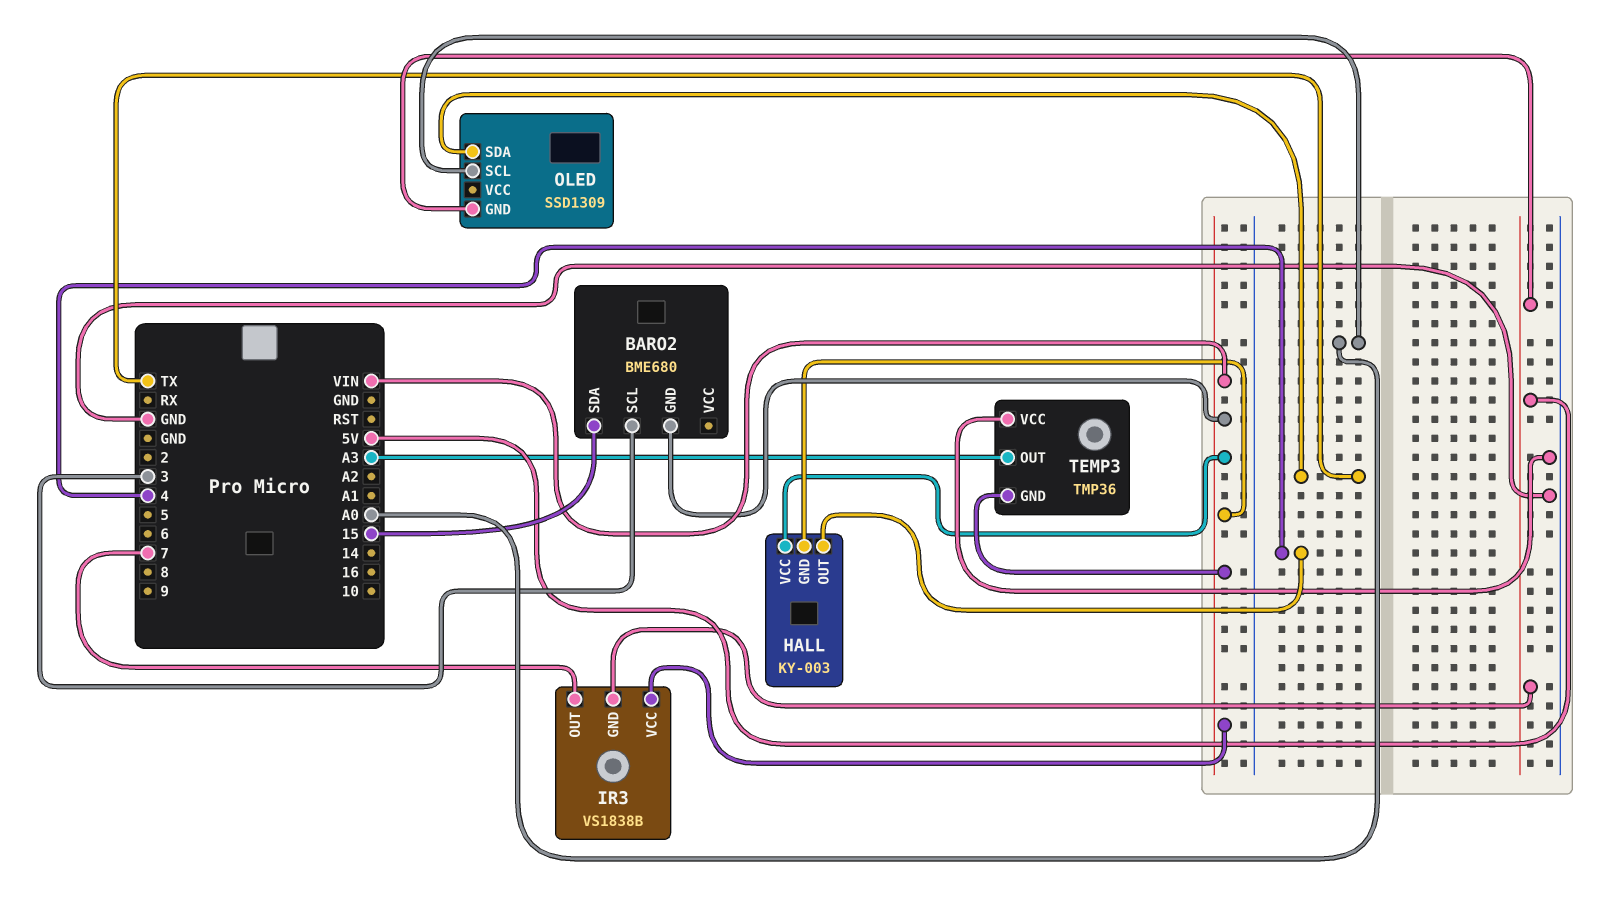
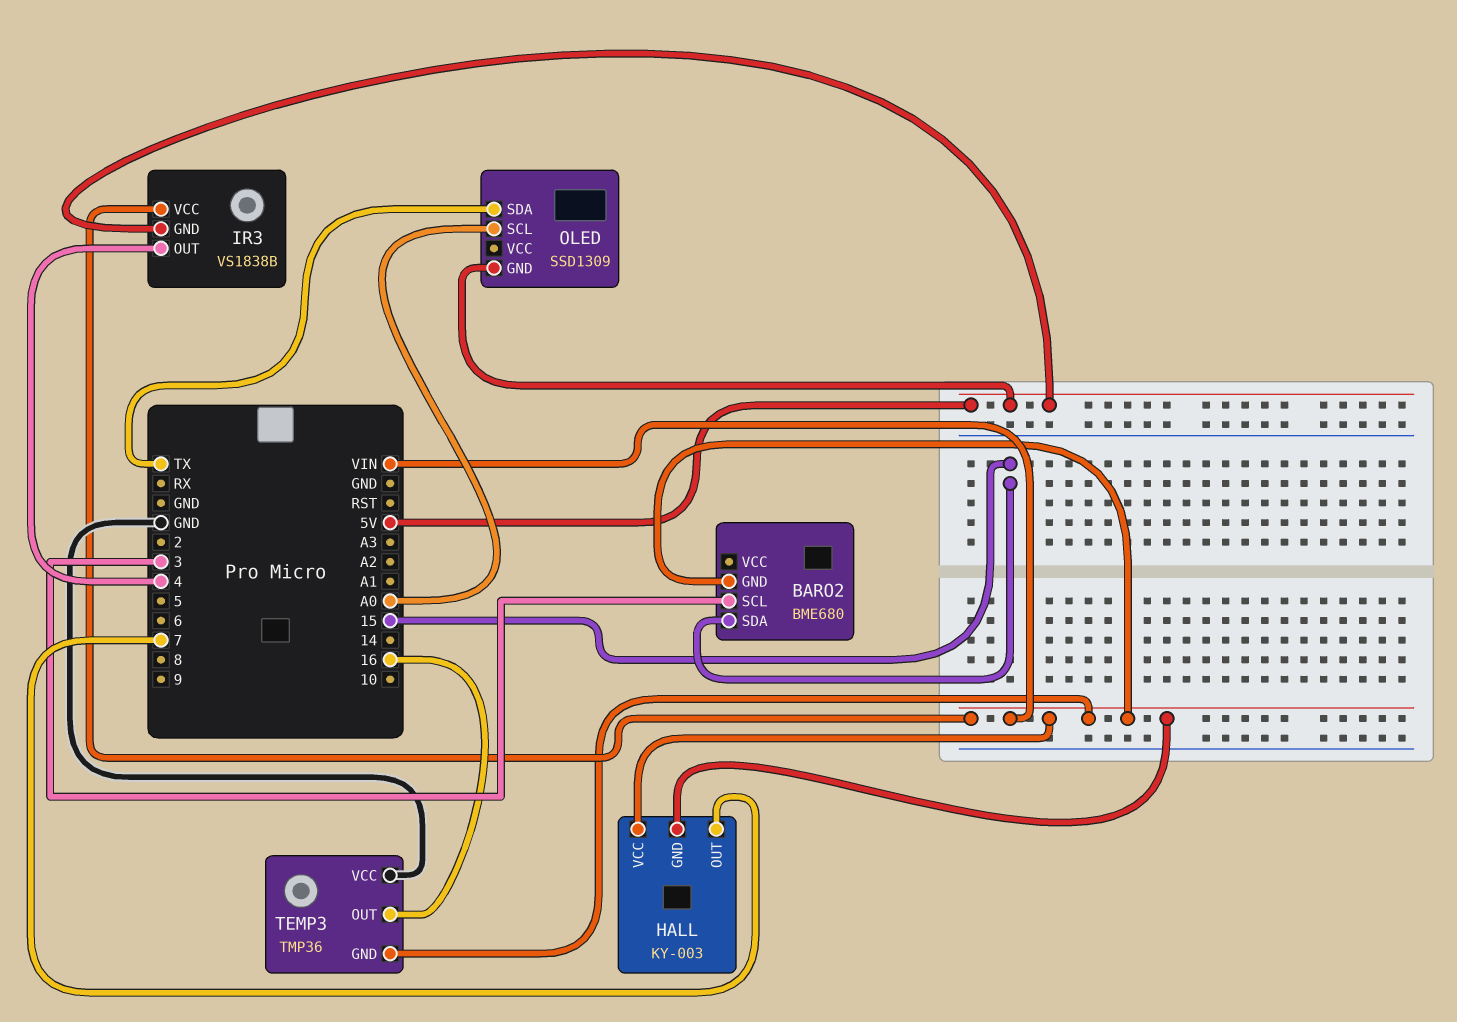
HALL pin OUT: 4 -> 7
IR3 pin OUT: 7 -> 4
TEMP3 pin OUT: A3 -> 16

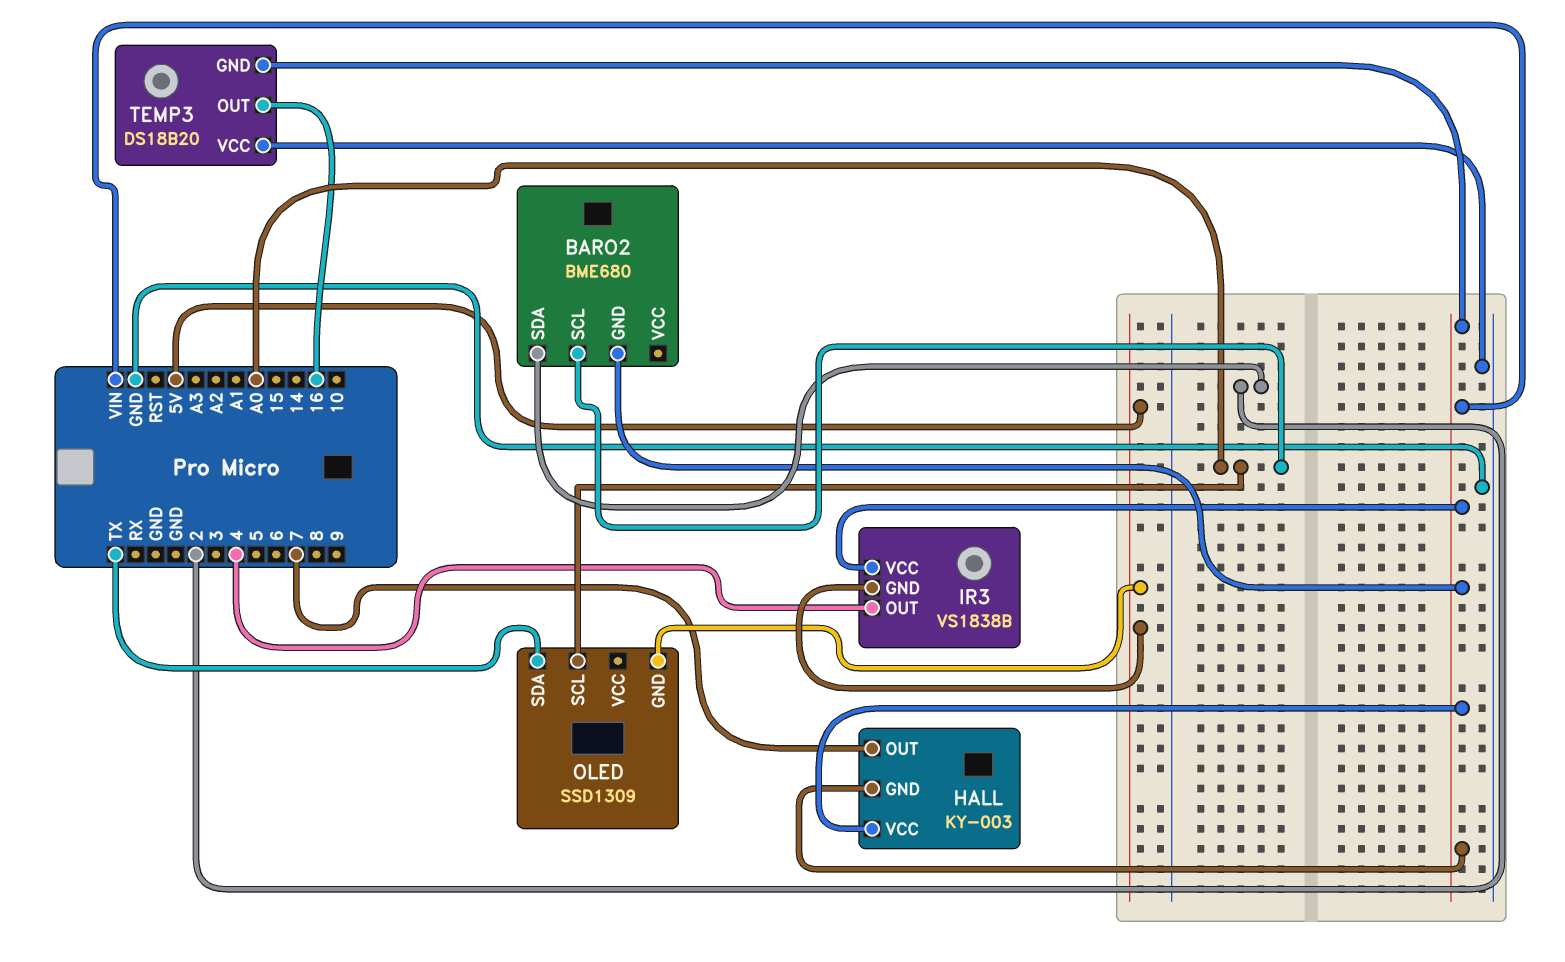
BARO2 pin SCL: 3 -> A0
BARO2 pin SDA: 15 -> 2
TEMP3: TMP36 -> DS18B20

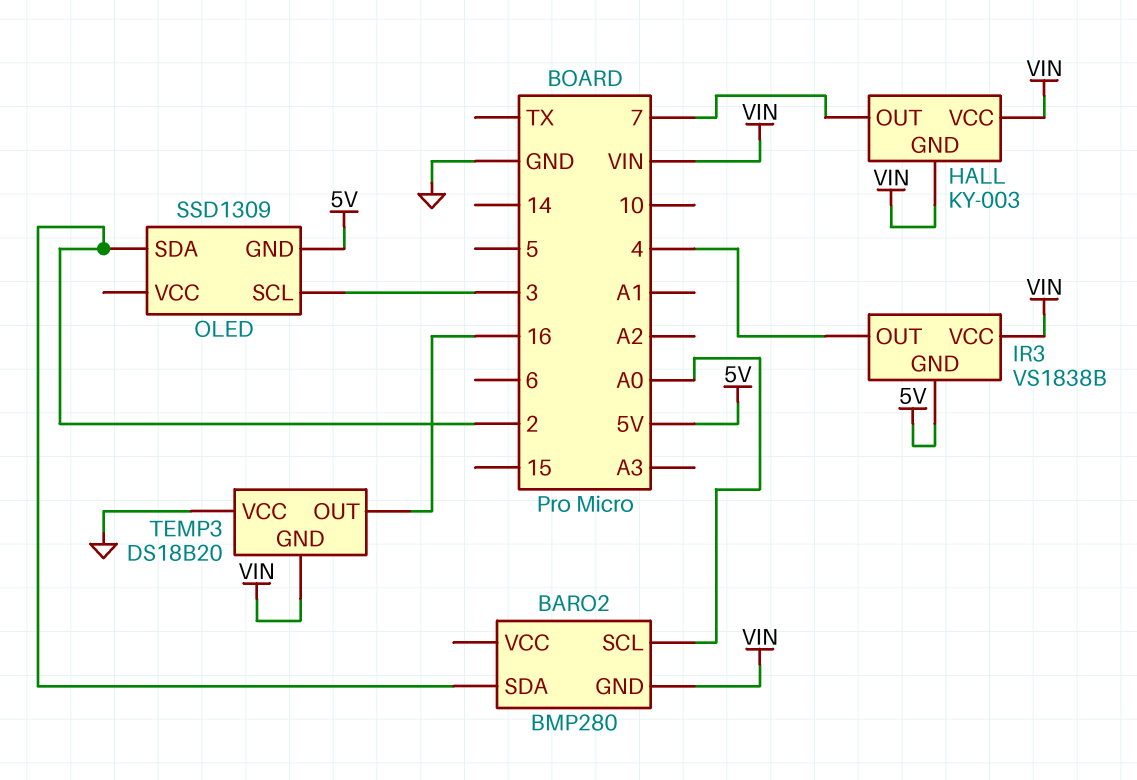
BARO2: BME680 -> BMP280
OLED pin SCL: A0 -> 3
OLED pin SDA: TX -> 2

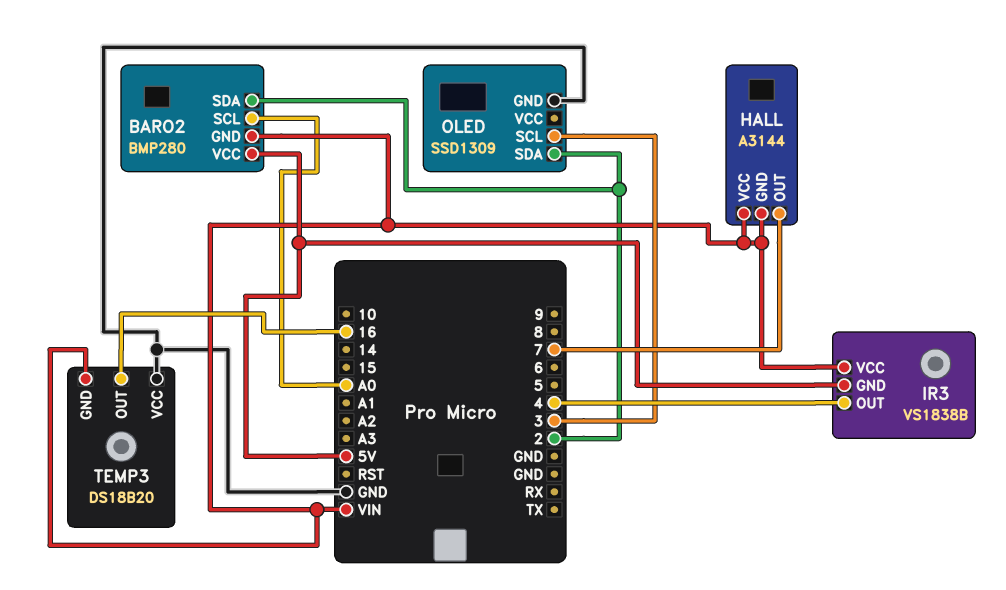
BARO2 pin VCC: none -> 5V
HALL: KY-003 -> A3144
OLED pin GND: 5V -> GND

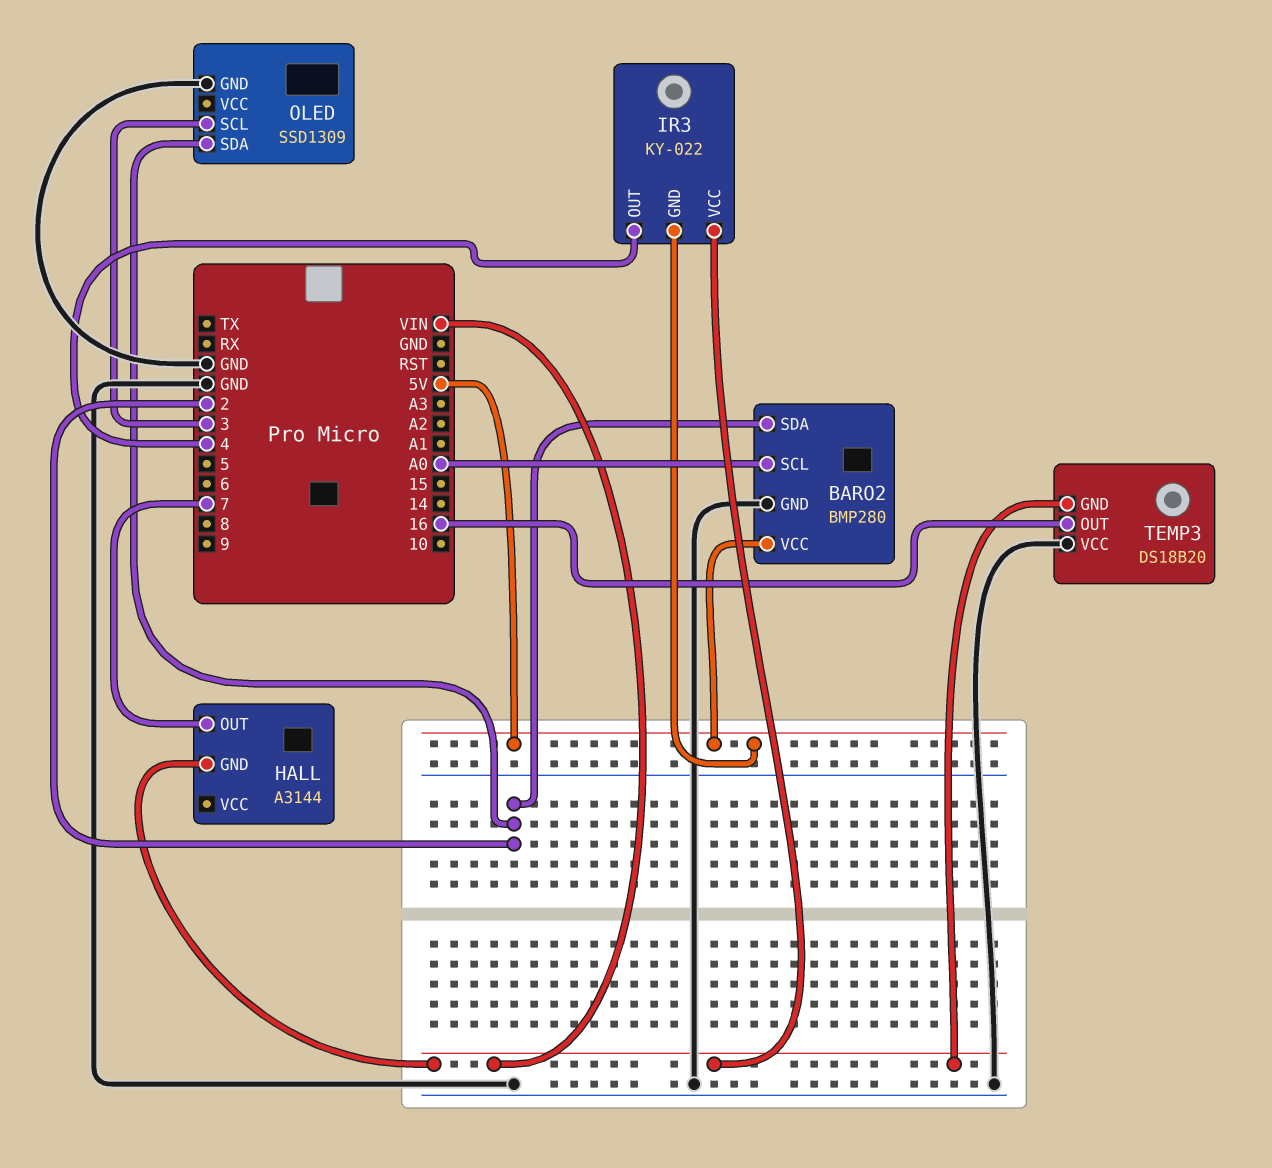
BARO2 pin GND: VIN -> GND
HALL pin VCC: VIN -> none
IR3: VS1838B -> KY-022

